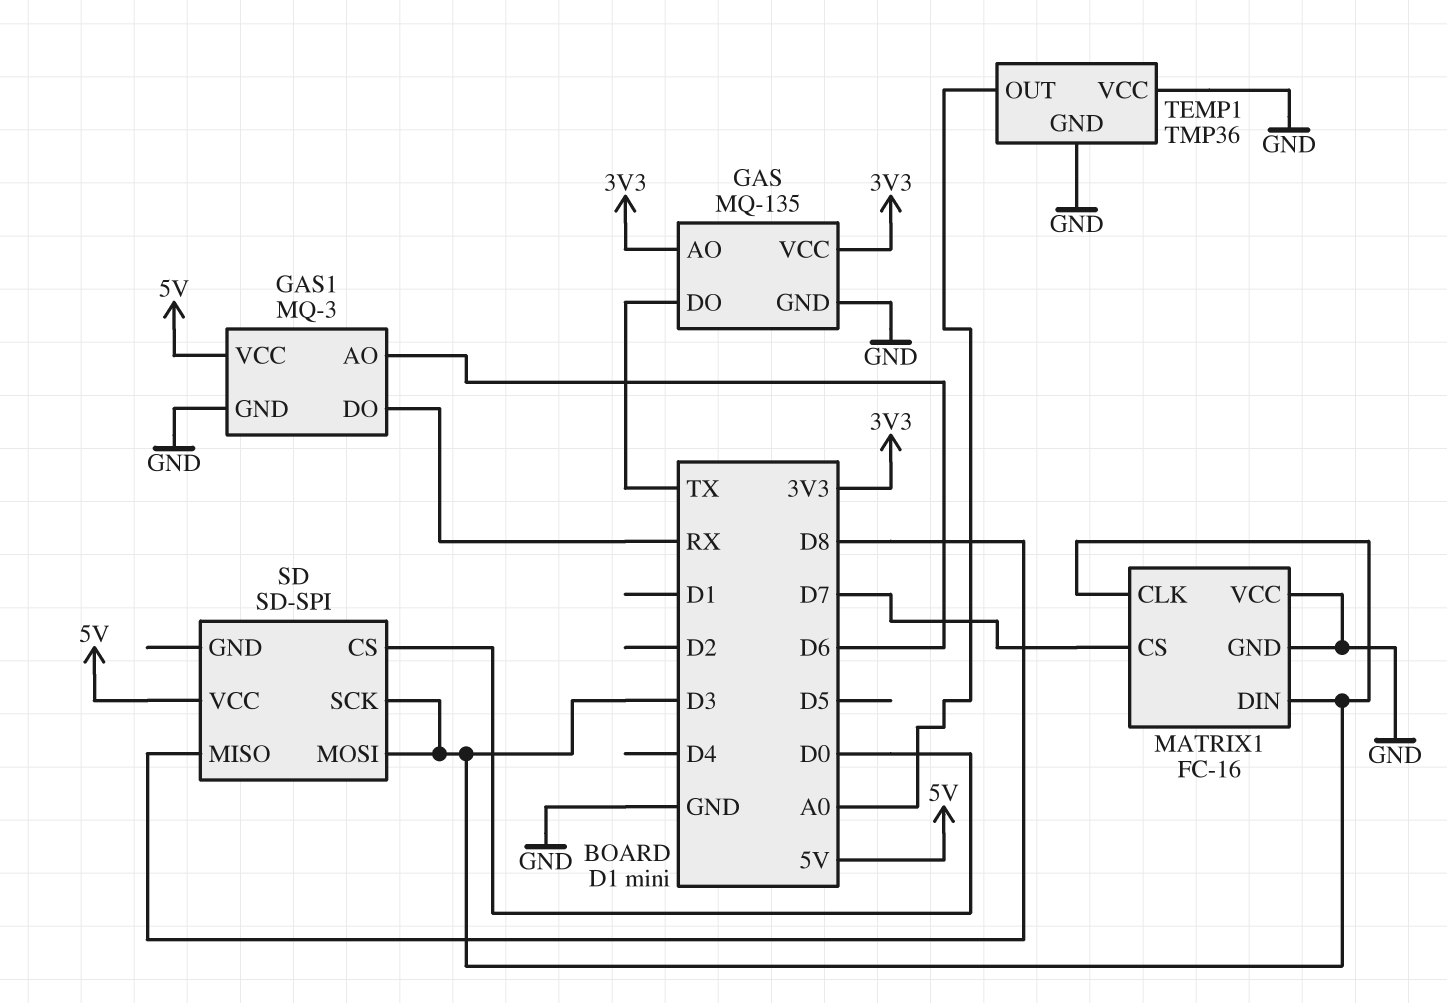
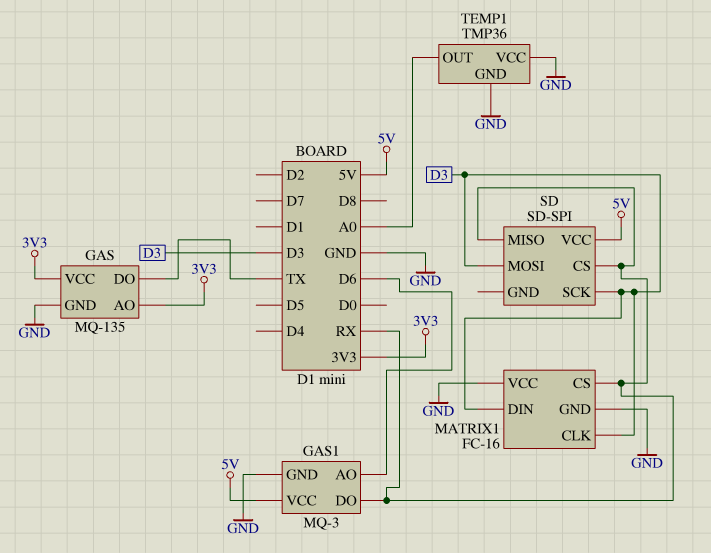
MATRIX1 pin CS: D7 -> RX
SD pin CS: D0 -> RX
SD pin MISO: D8 -> RX

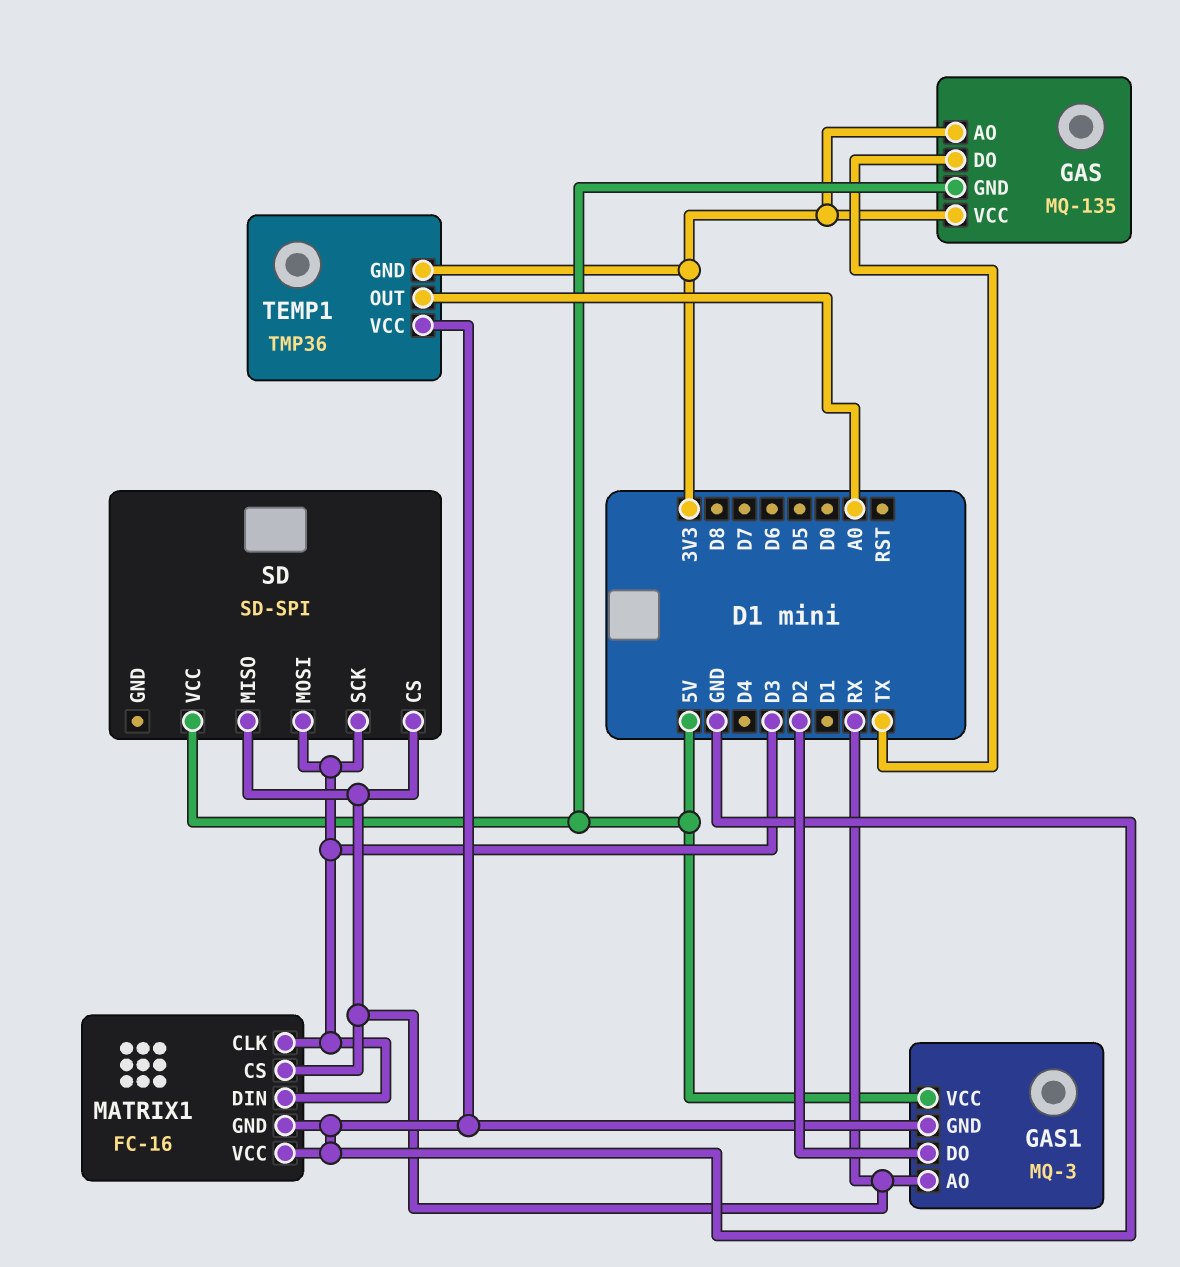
GAS pin GND: GND -> 5V
GAS1 pin AO: D6 -> RX
GAS1 pin DO: RX -> D2
TEMP1 pin GND: GND -> 3V3

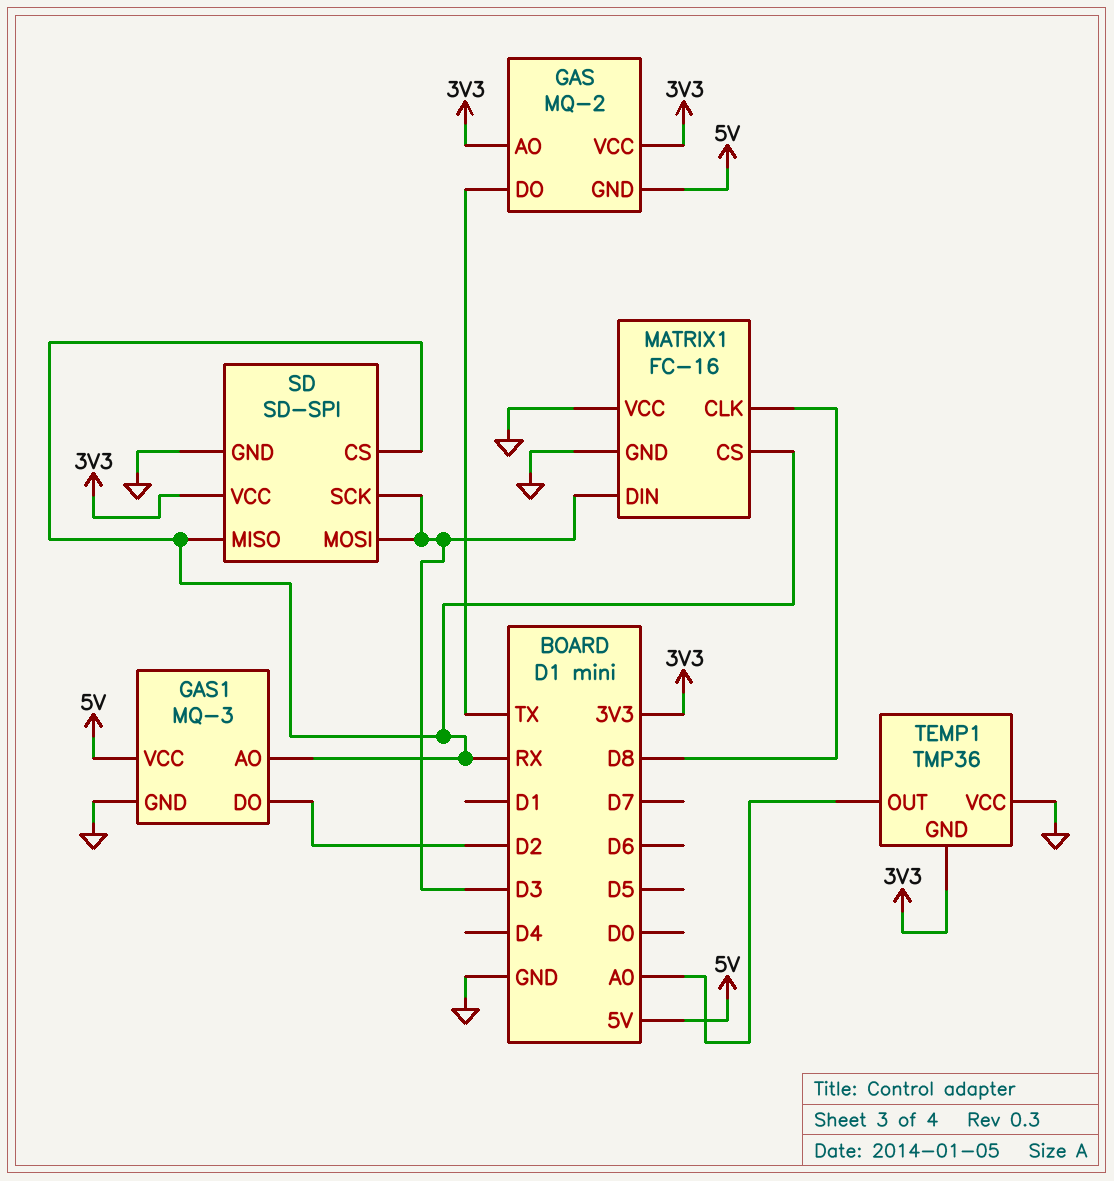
GAS: MQ-135 -> MQ-2
MATRIX1 pin CLK: D3 -> D8
SD pin GND: none -> GND
SD pin VCC: 5V -> 3V3

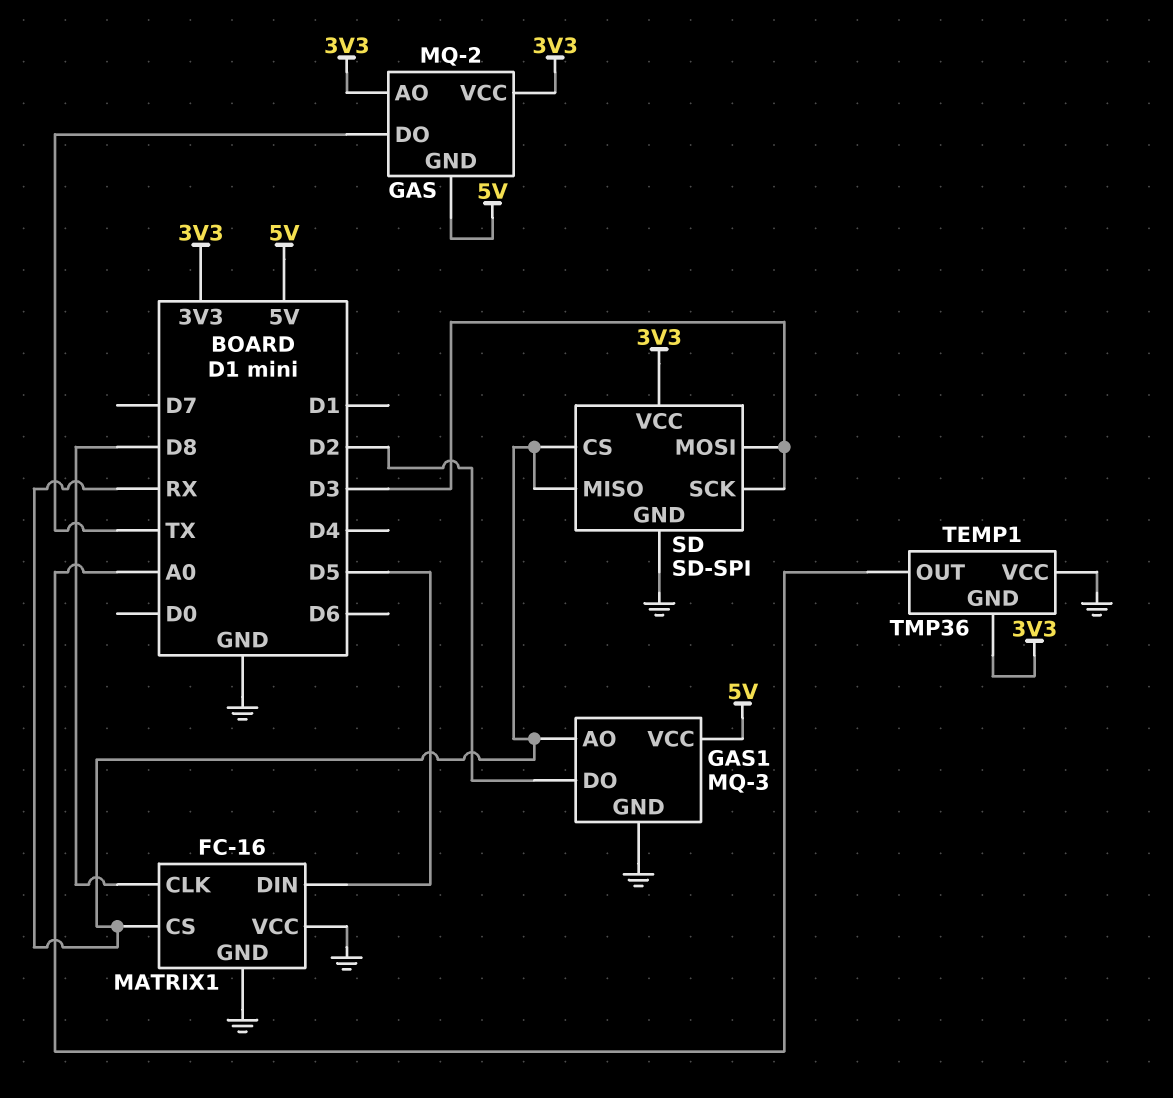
MATRIX1 pin DIN: D3 -> D5

